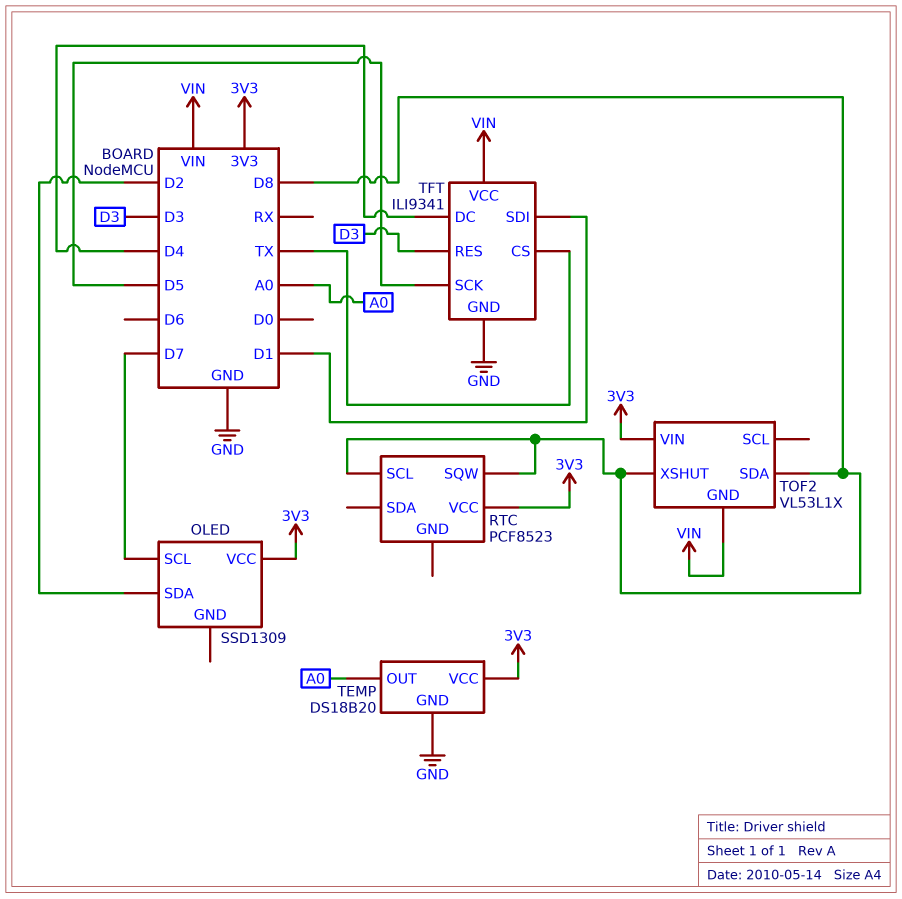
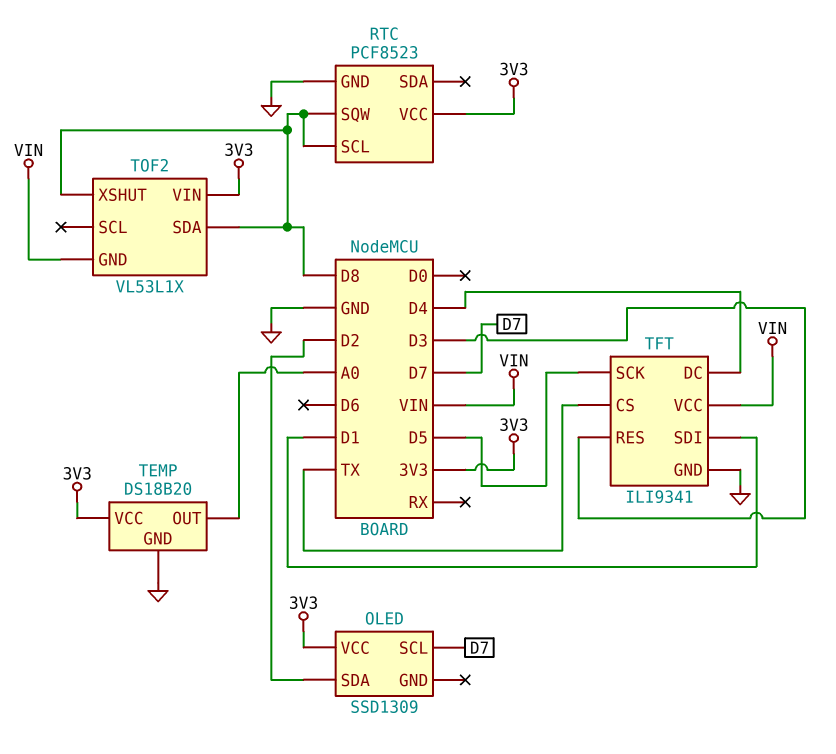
RTC pin GND: none -> GND

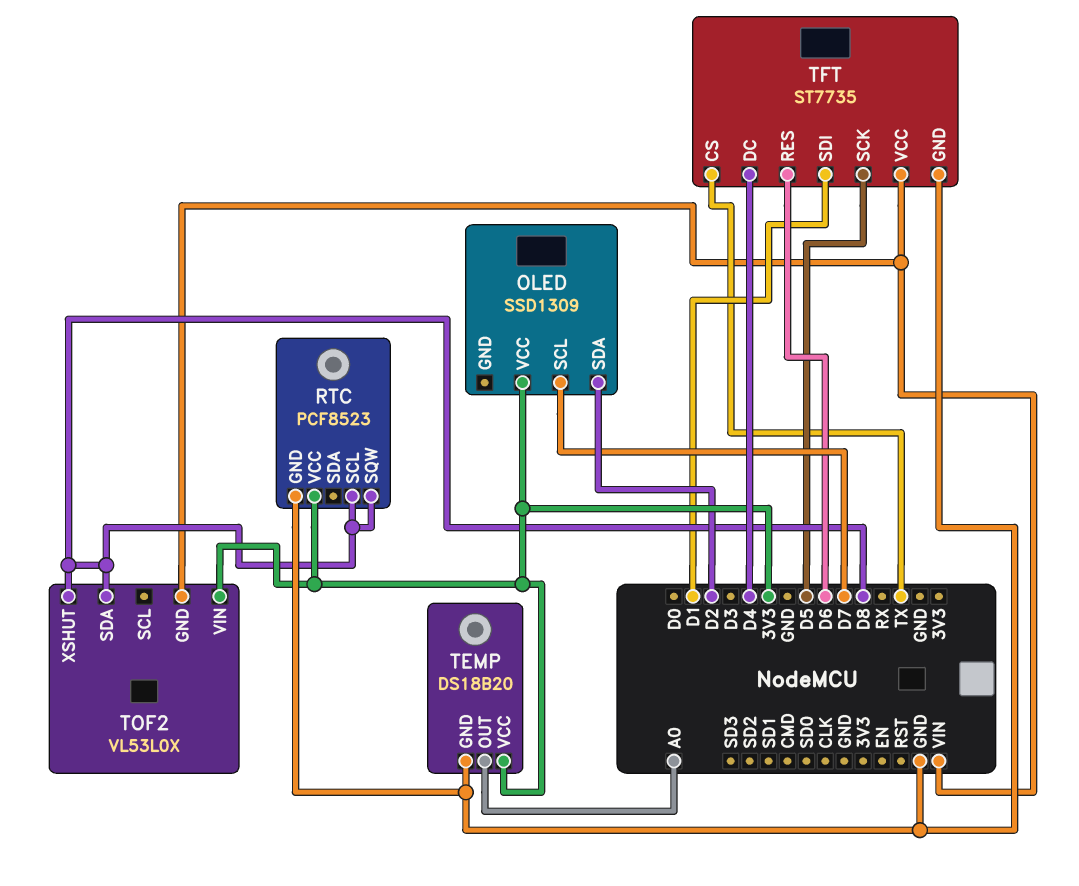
TFT: ILI9341 -> ST7735
TFT pin RES: D3 -> D6
TOF2: VL53L1X -> VL53L0X

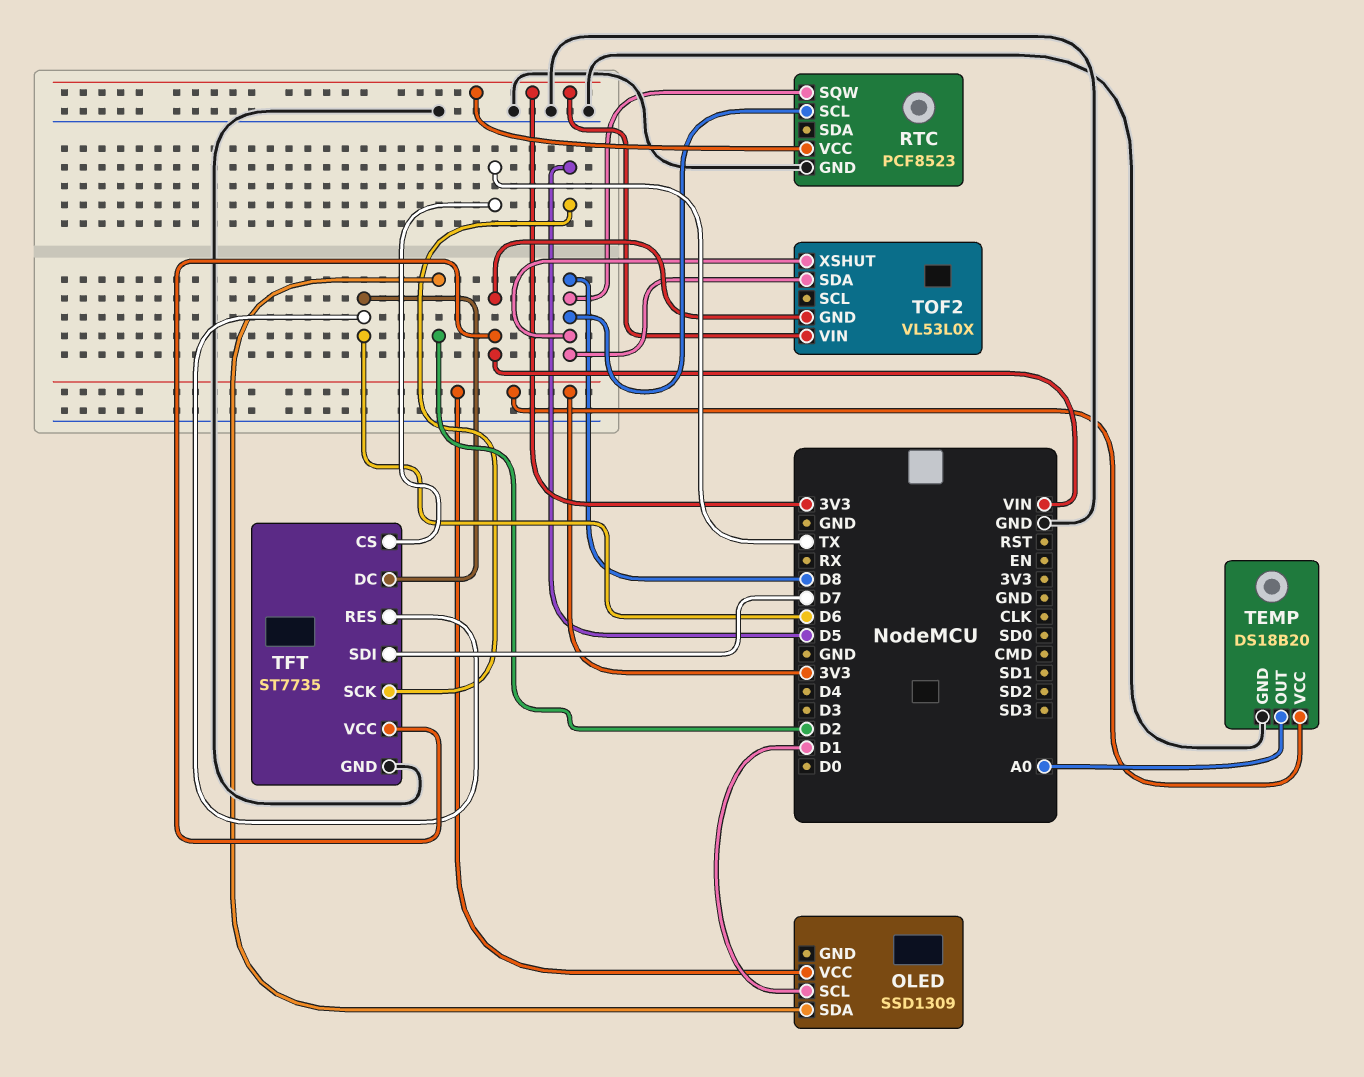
OLED pin SCL: D7 -> D1
TFT pin DC: D4 -> D6
TFT pin SDI: D1 -> D7

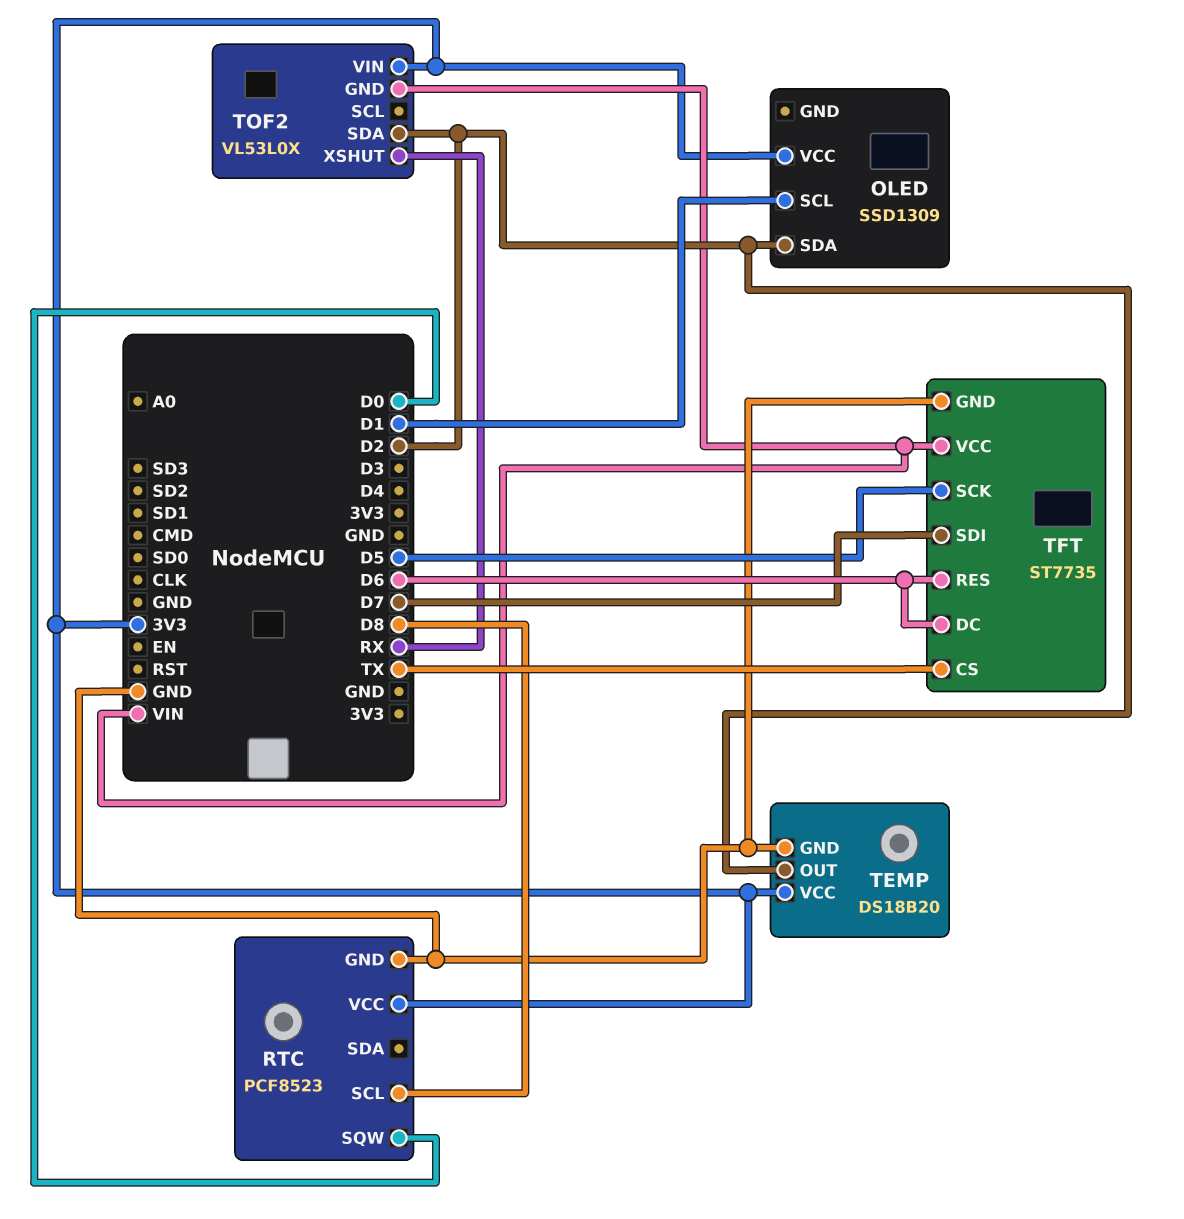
RTC pin SQW: D8 -> D0
TEMP pin OUT: A0 -> D2
TOF2 pin SDA: D8 -> D2
TOF2 pin XSHUT: D8 -> RX

